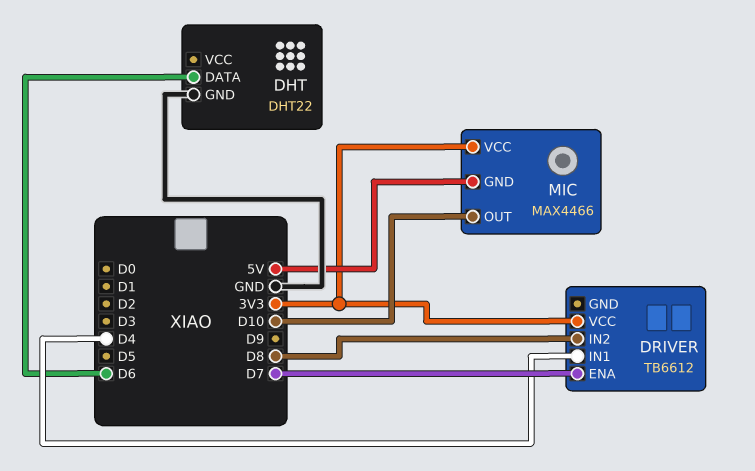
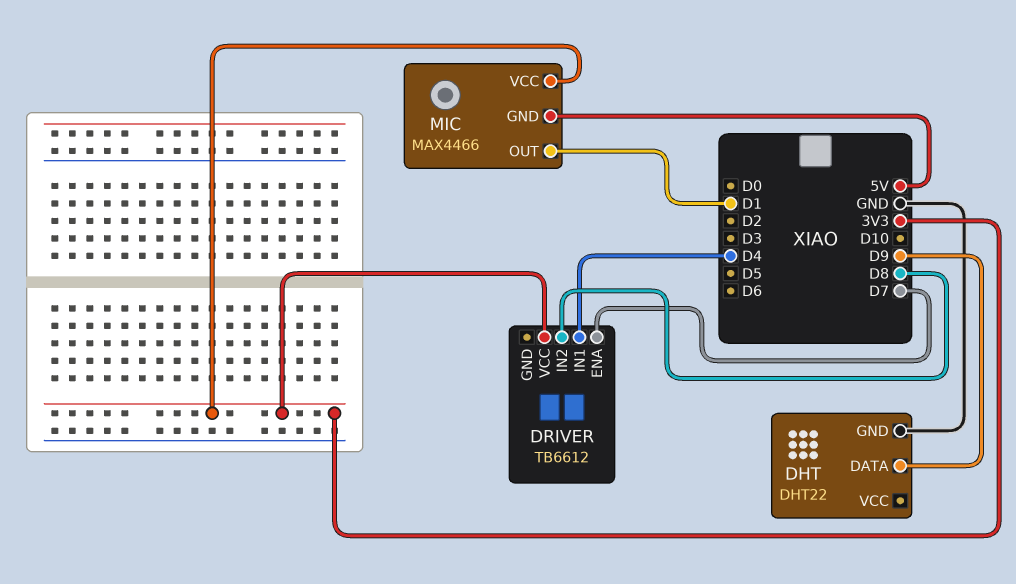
DHT pin DATA: D6 -> D9
MIC pin OUT: D10 -> D1

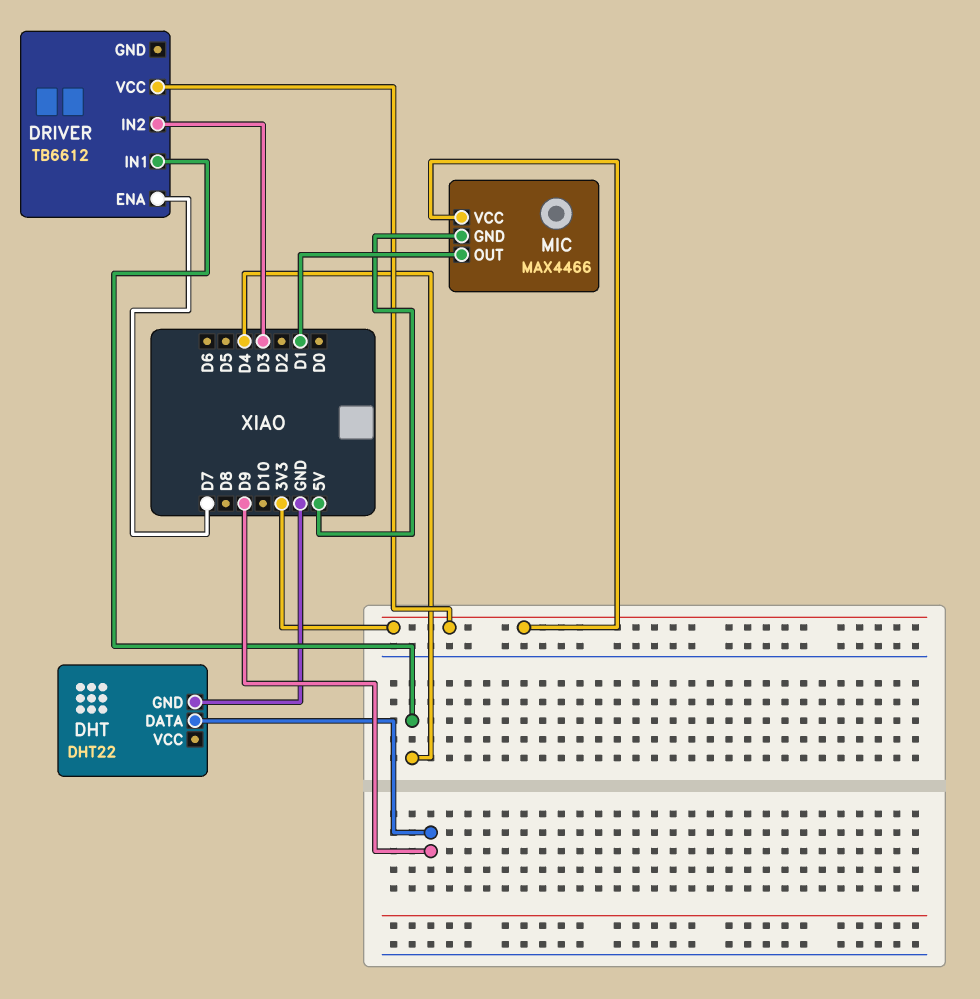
DRIVER pin IN2: D8 -> D3

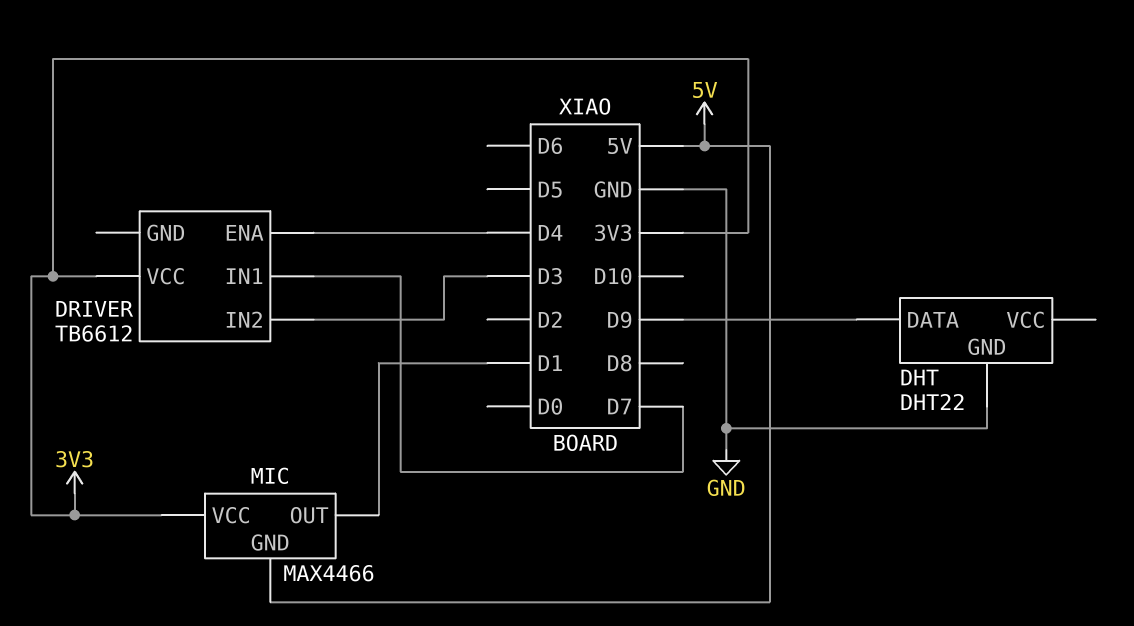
DRIVER pin ENA: D7 -> D4
DRIVER pin IN1: D4 -> D7

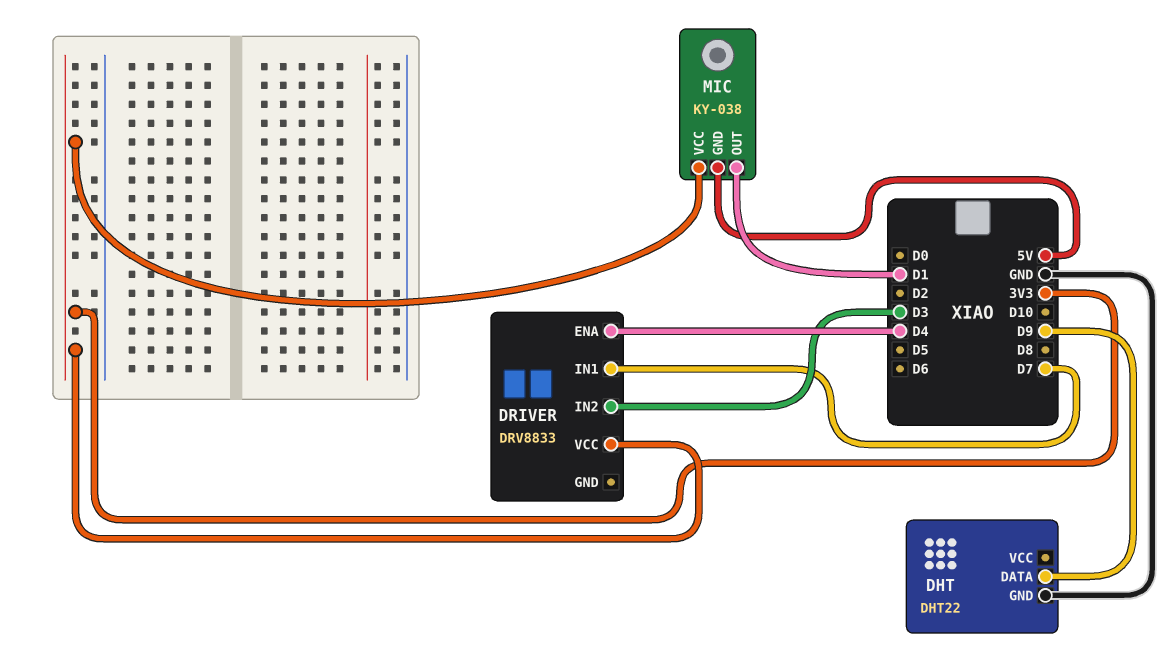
DRIVER: TB6612 -> DRV8833
MIC: MAX4466 -> KY-038

